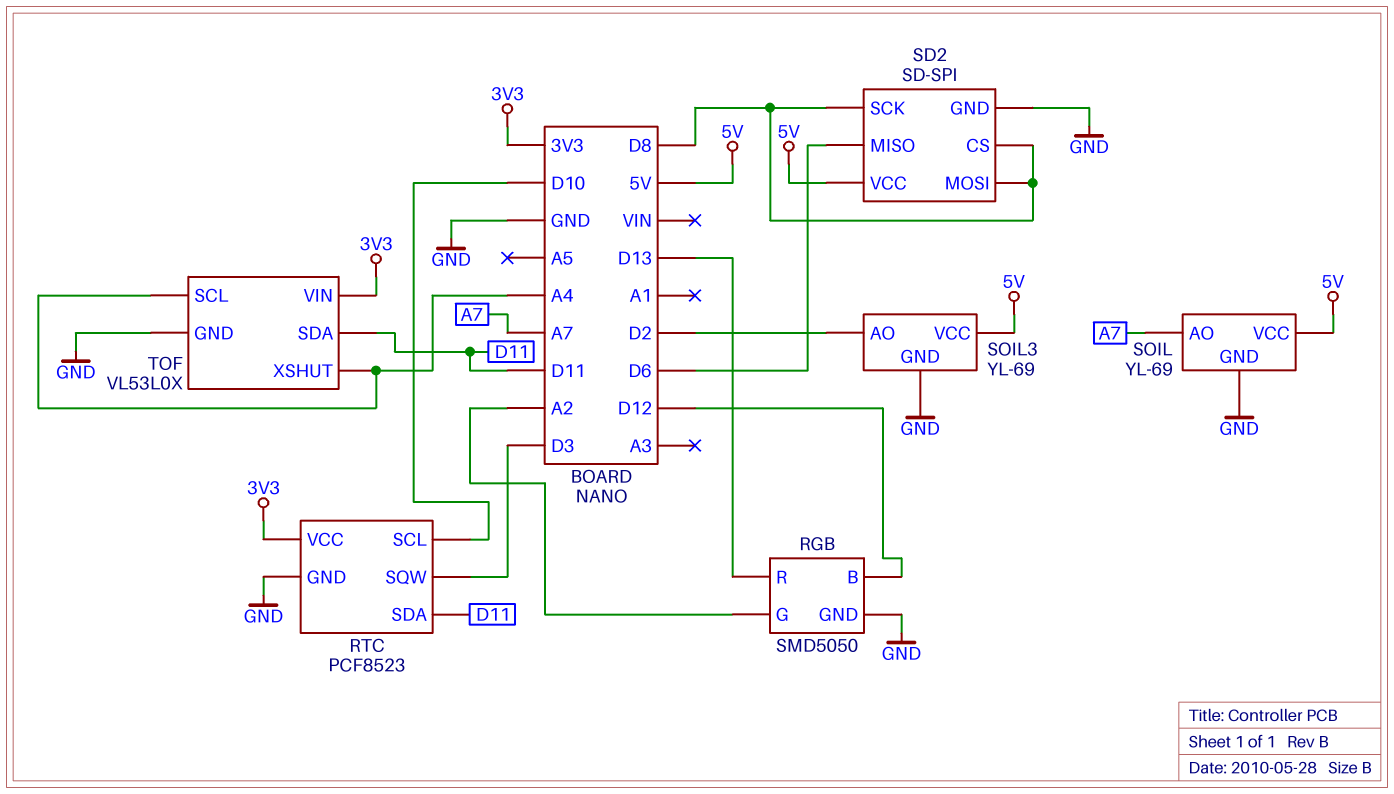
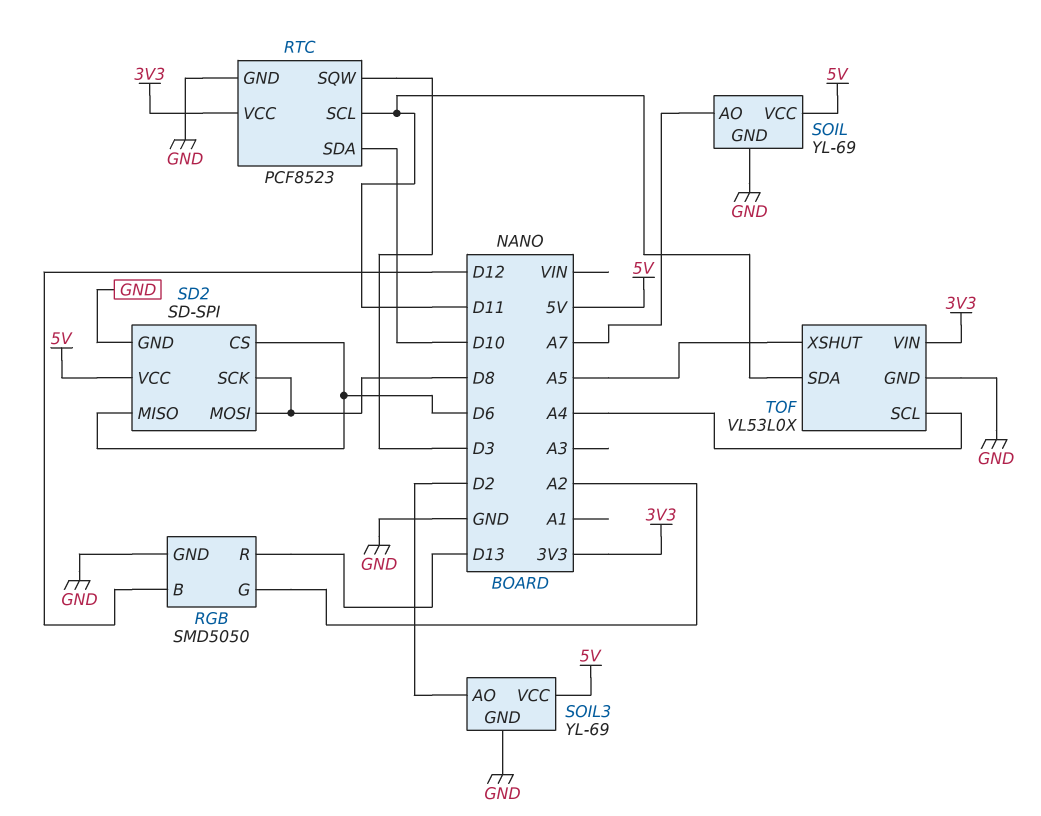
RTC pin SCL: D10 -> D11
RTC pin SDA: D11 -> D10
SD2 pin CS: D8 -> D6
TOF pin XSHUT: A4 -> A5

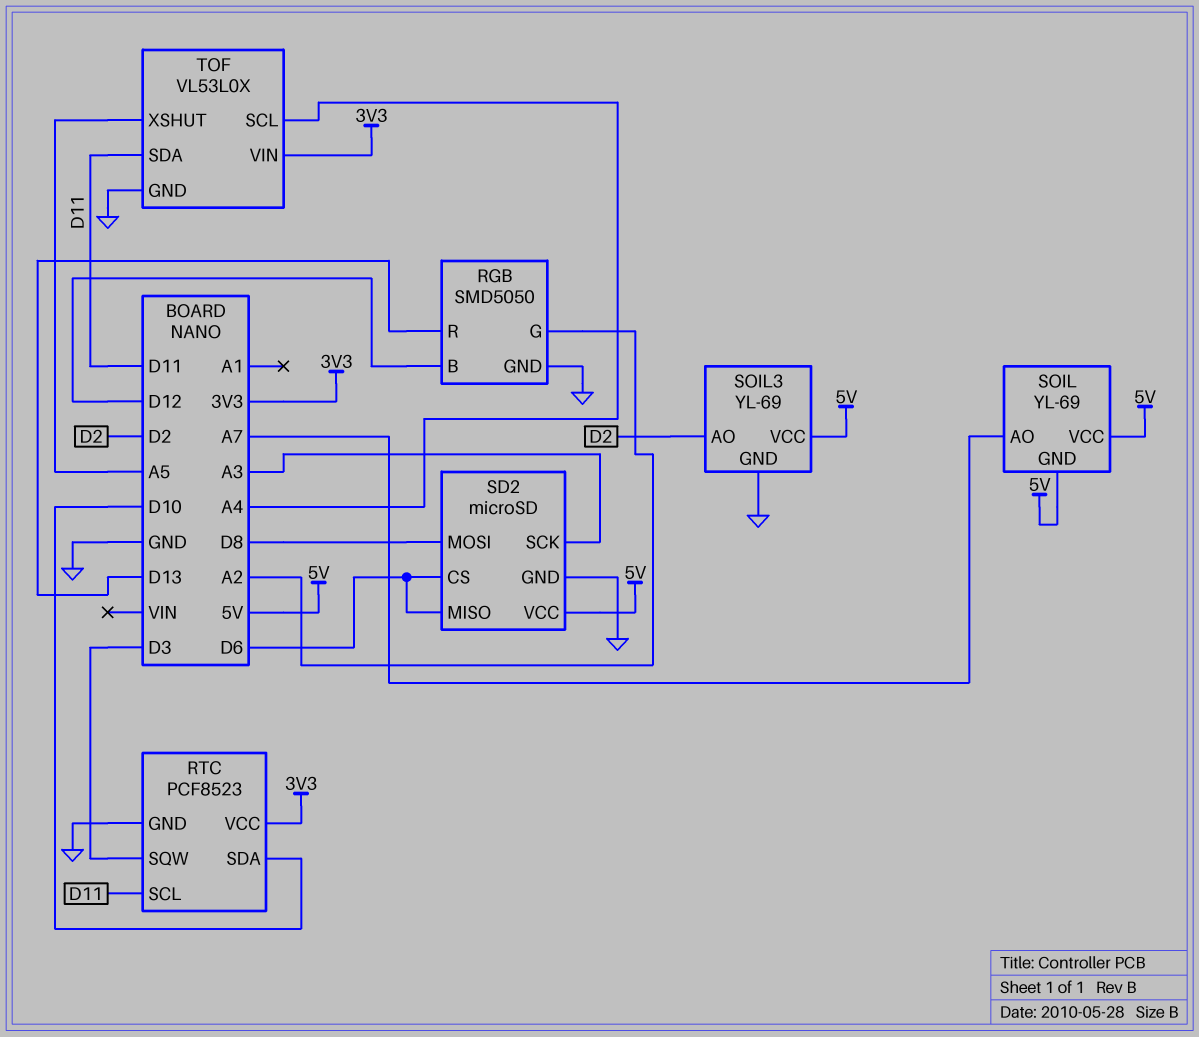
SD2: SD-SPI -> microSD
SD2 pin SCK: D8 -> A3
SOIL pin GND: GND -> 5V

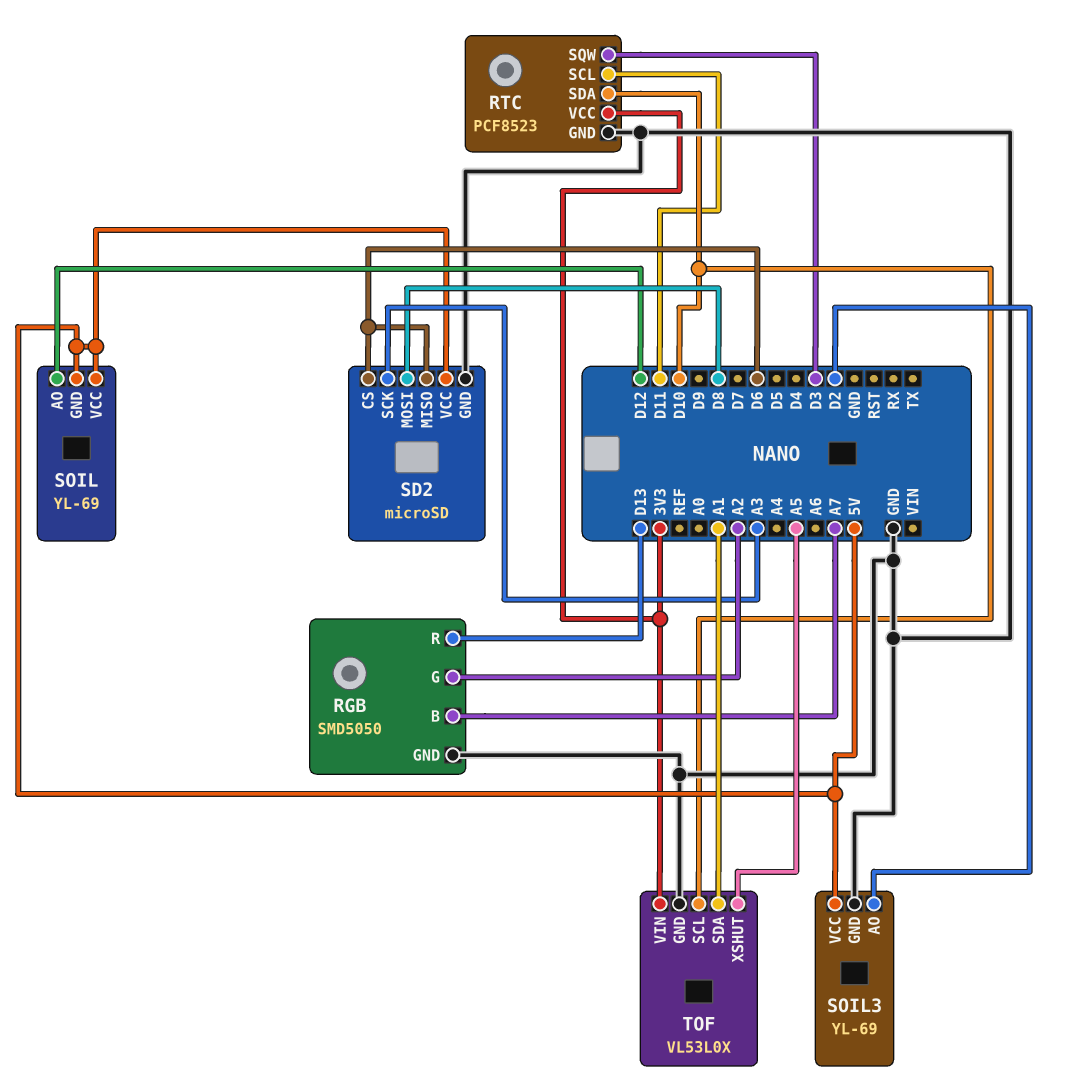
RGB pin B: D12 -> A7
SOIL pin AO: A7 -> D12
TOF pin SCL: A4 -> D10
TOF pin SDA: D11 -> A1

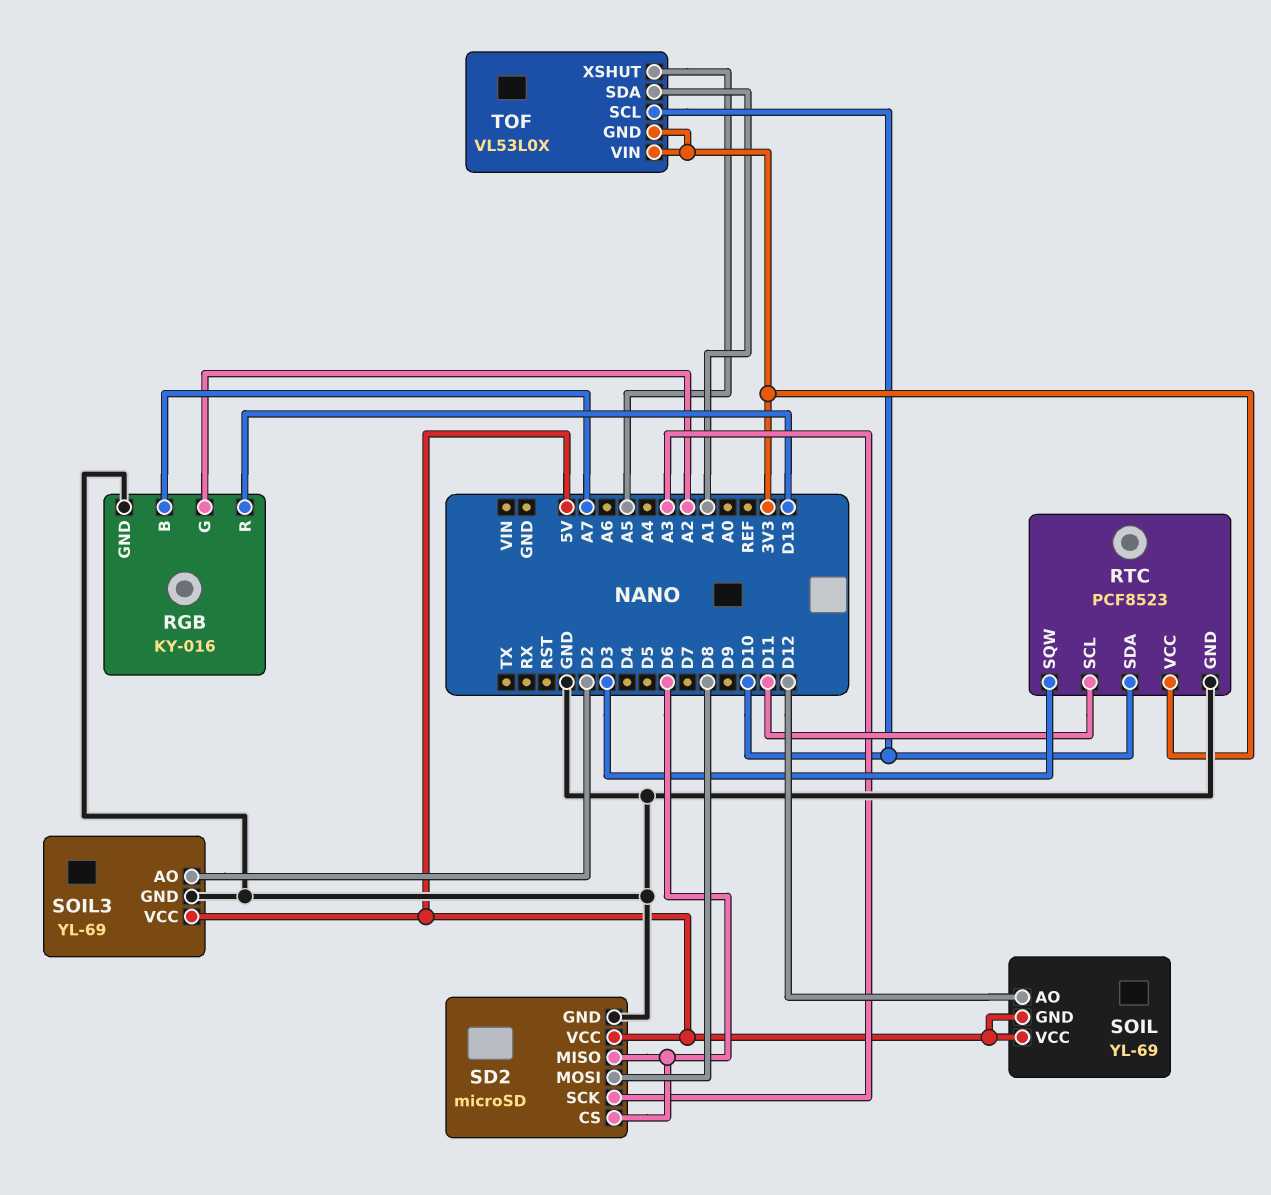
RGB: SMD5050 -> KY-016
TOF pin GND: GND -> 3V3

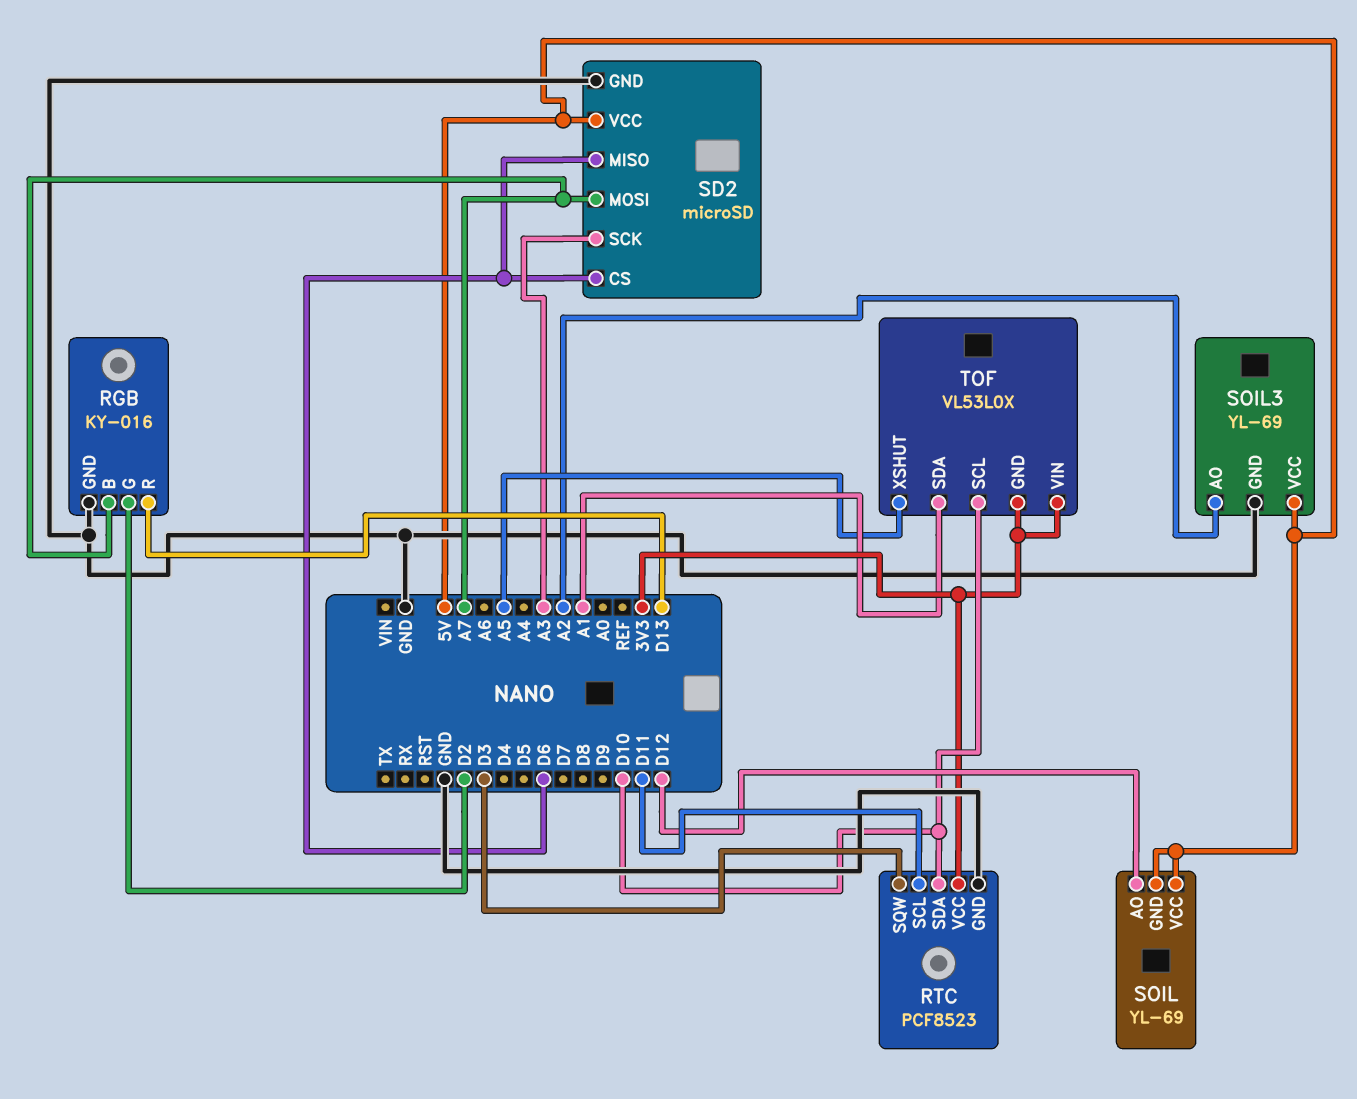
RGB pin G: A2 -> D2
SD2 pin MOSI: D8 -> A7
SOIL3 pin AO: D2 -> A2

